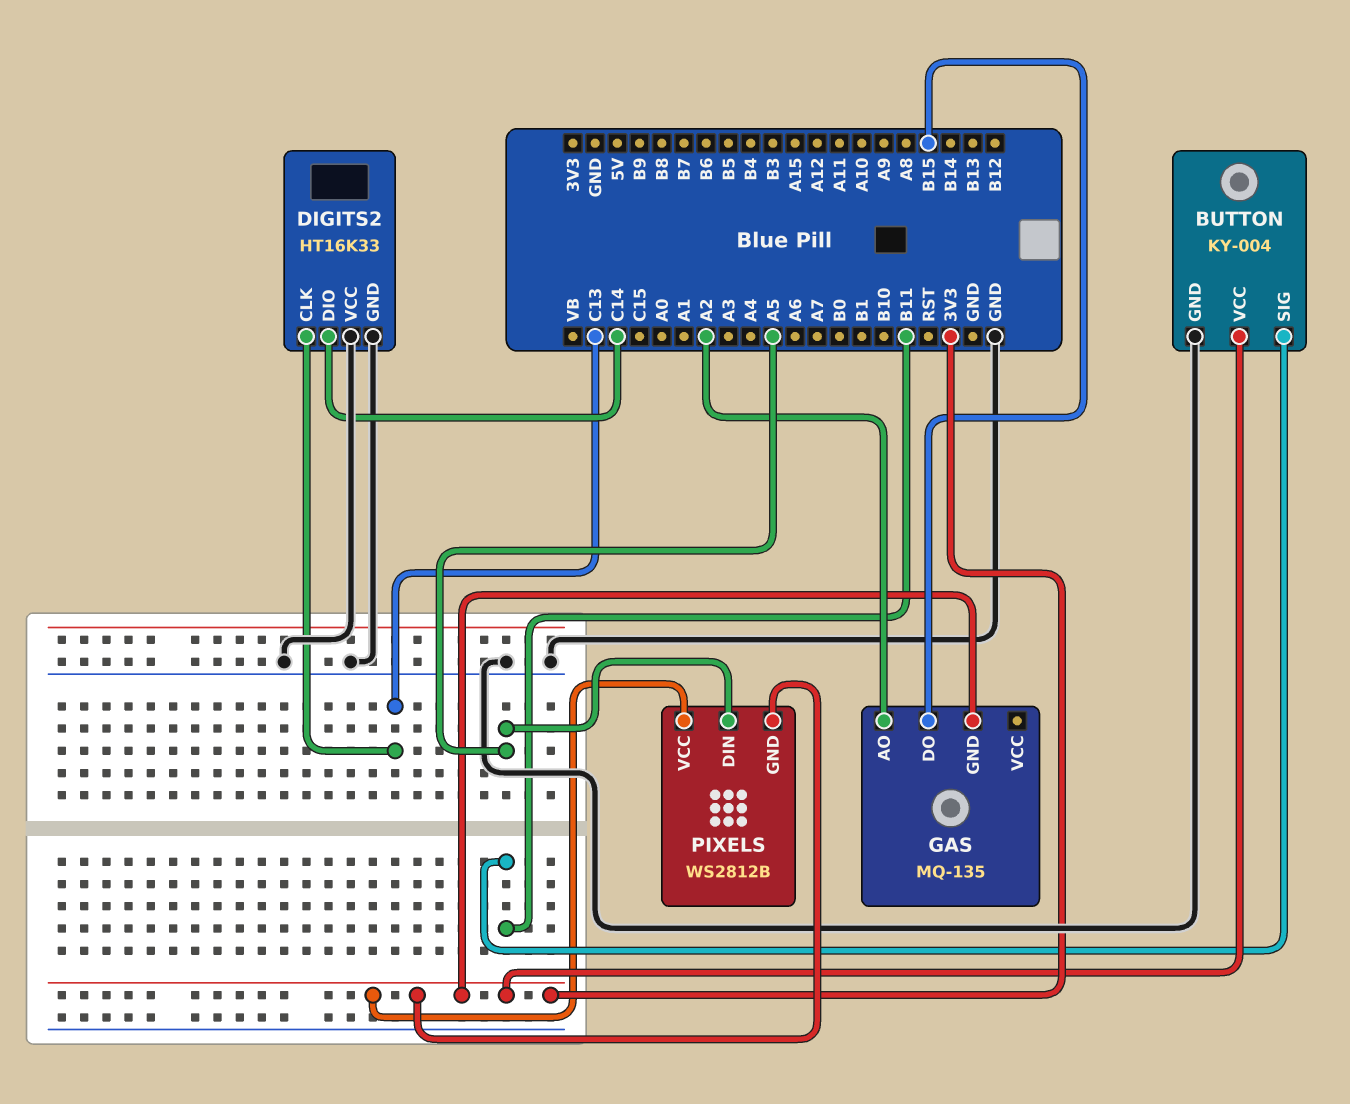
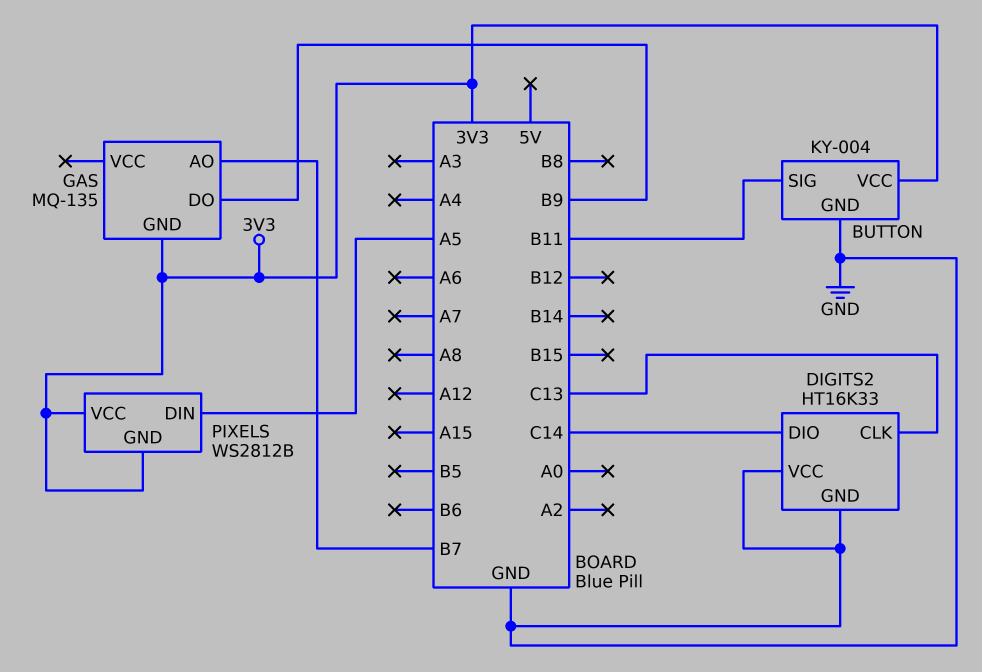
GAS pin AO: A2 -> B7
GAS pin DO: B15 -> B9

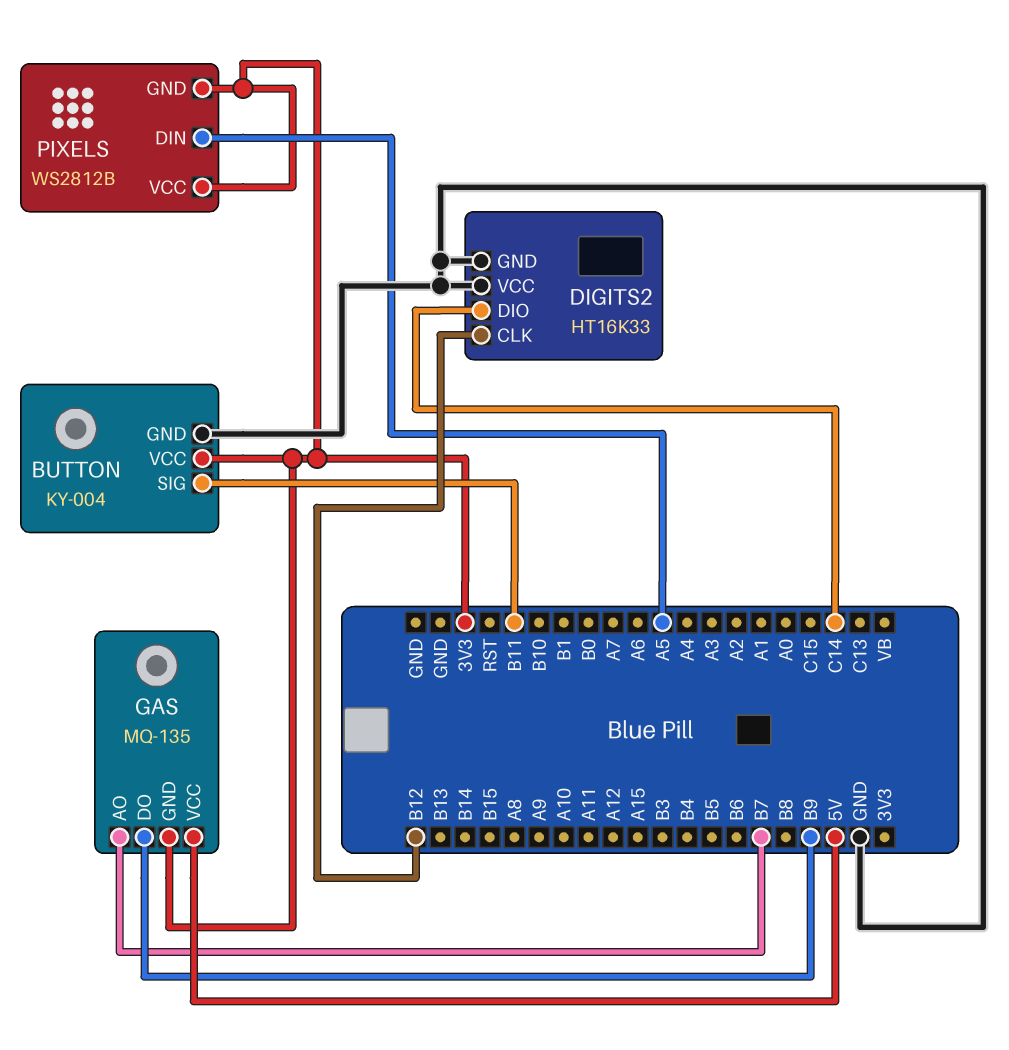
DIGITS2 pin CLK: C13 -> B12
GAS pin VCC: none -> 5V

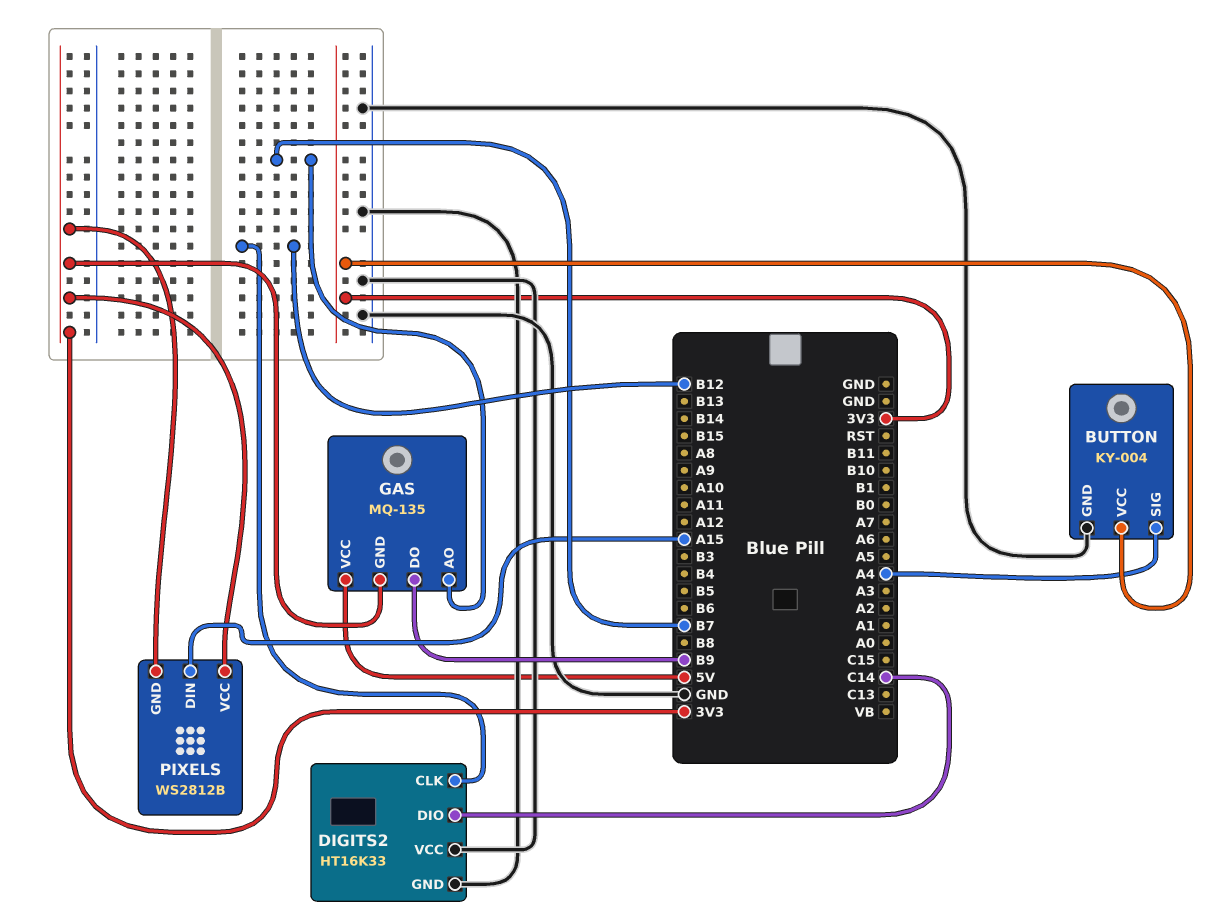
BUTTON pin SIG: B11 -> A4
PIXELS pin DIN: A5 -> A15

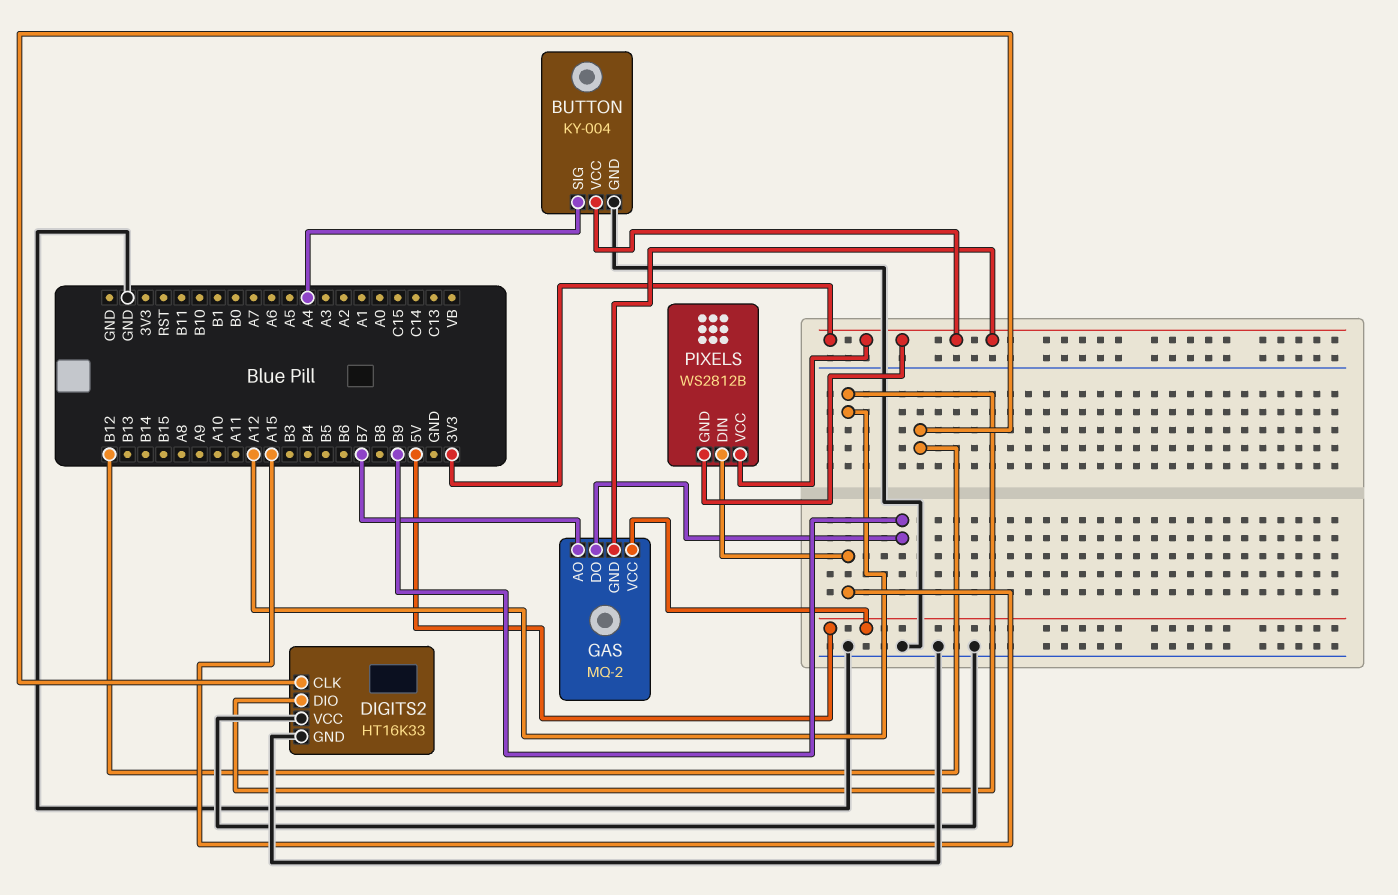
DIGITS2 pin DIO: C14 -> A12
GAS: MQ-135 -> MQ-2

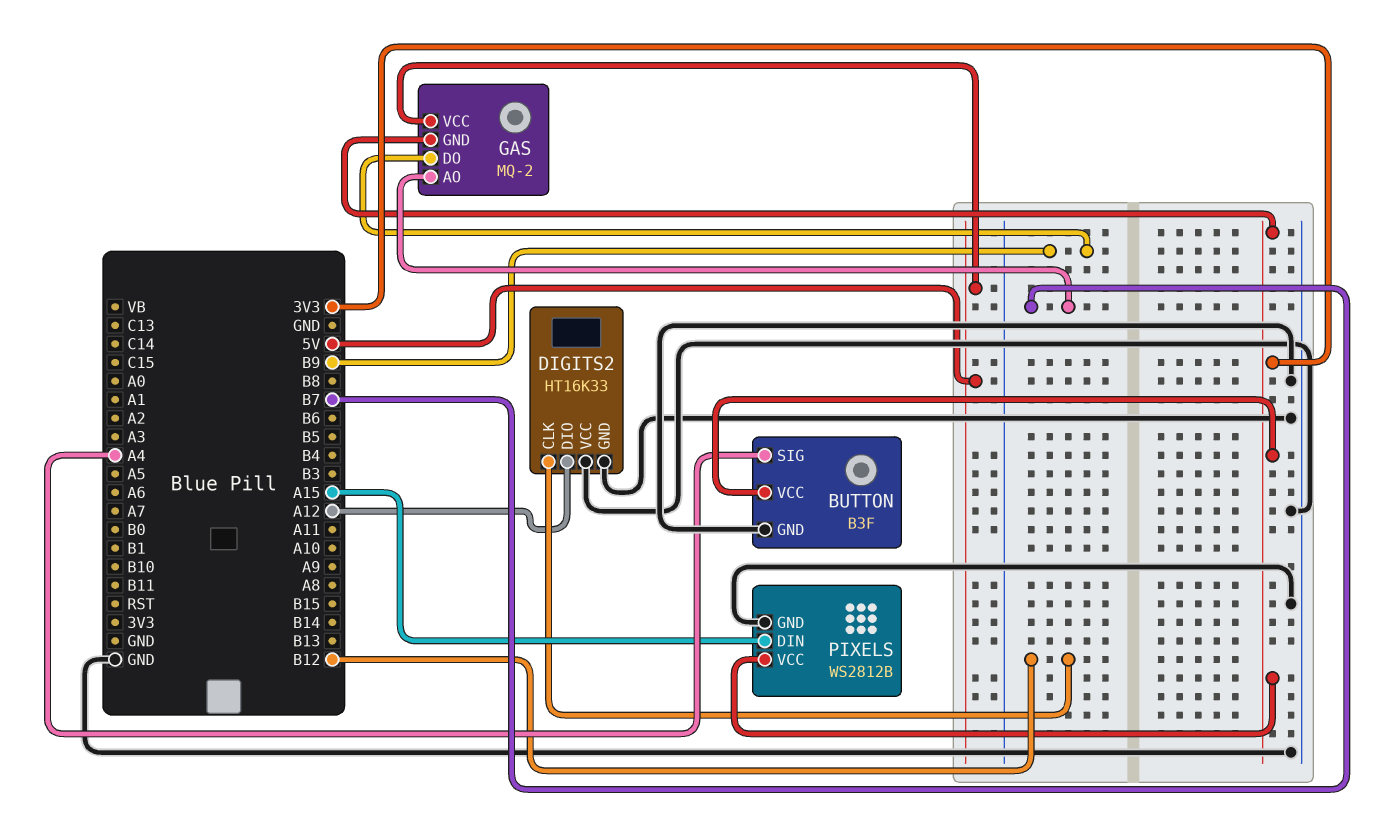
BUTTON: KY-004 -> B3F
PIXELS pin GND: 3V3 -> GND

